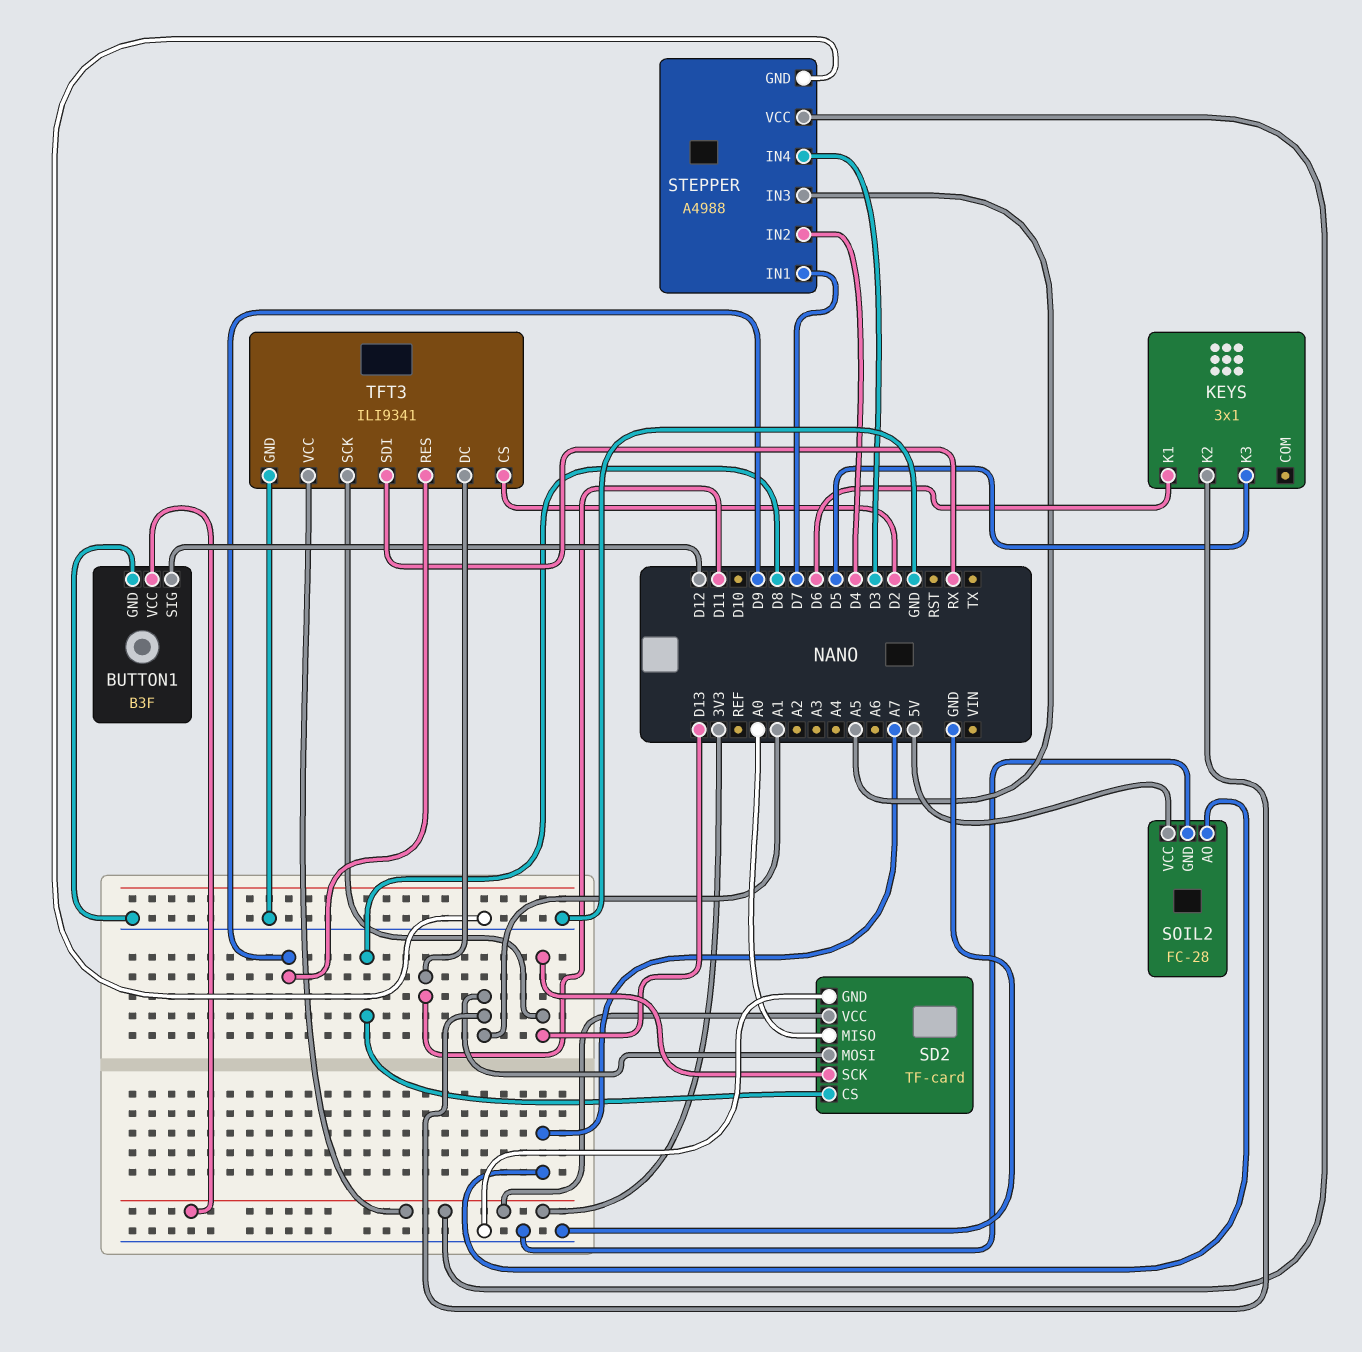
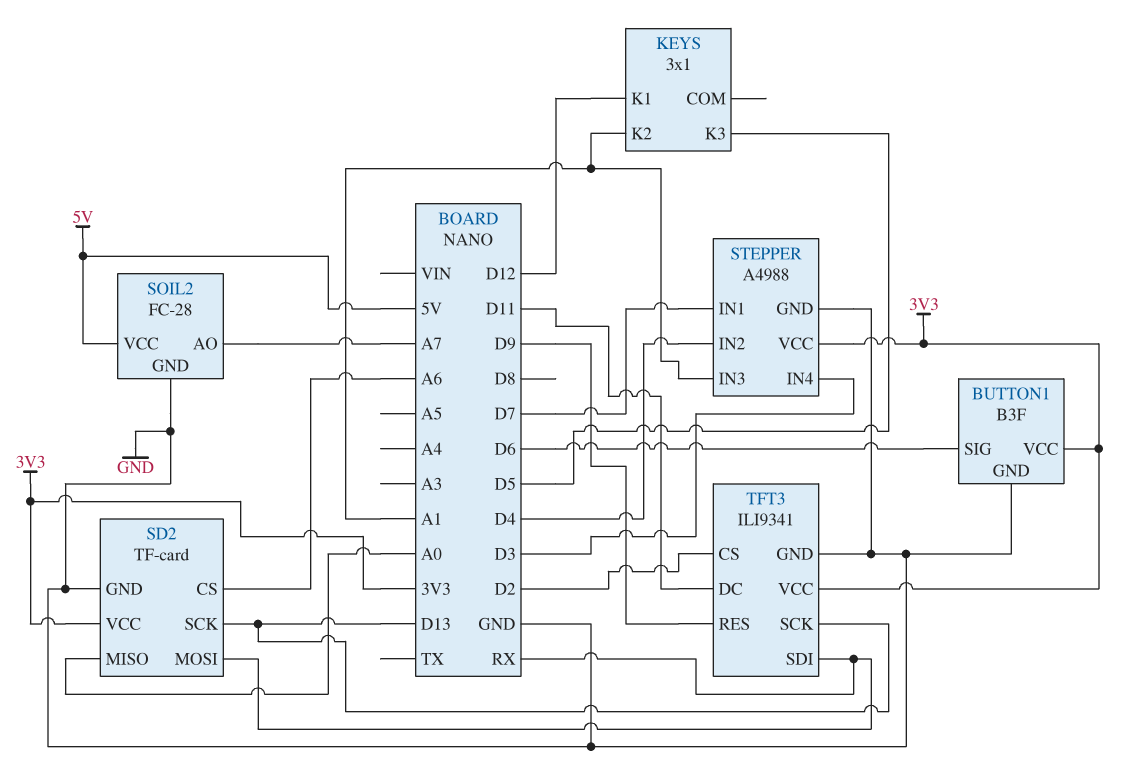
BUTTON1 pin SIG: D12 -> D6
KEYS pin K1: D6 -> D12
SD2 pin CS: D8 -> A6
SD2 pin MOSI: A1 -> RX
STEPPER pin IN3: A5 -> A1

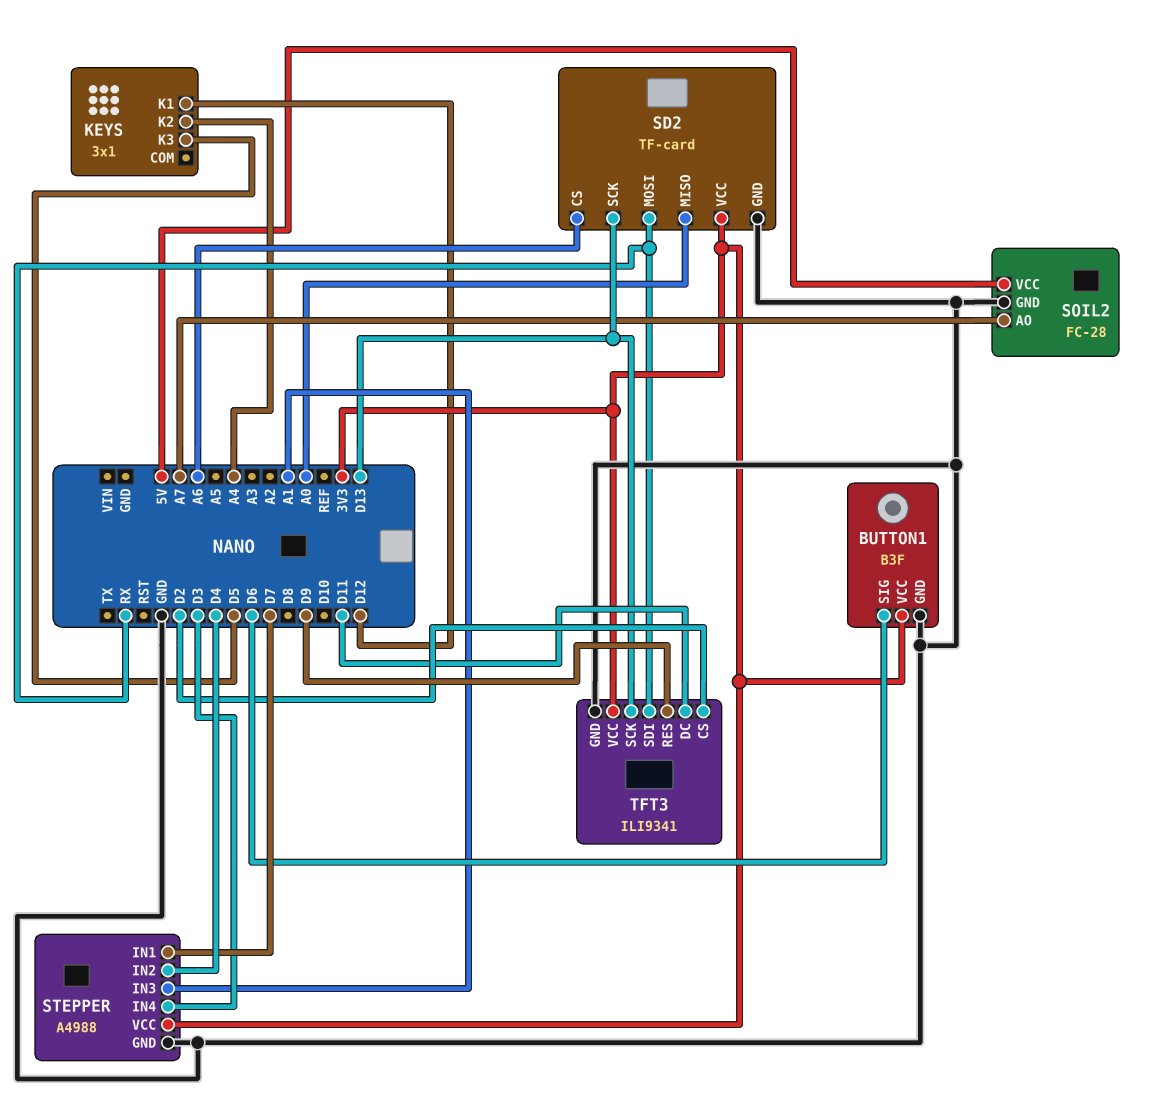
KEYS pin K2: A1 -> A4

